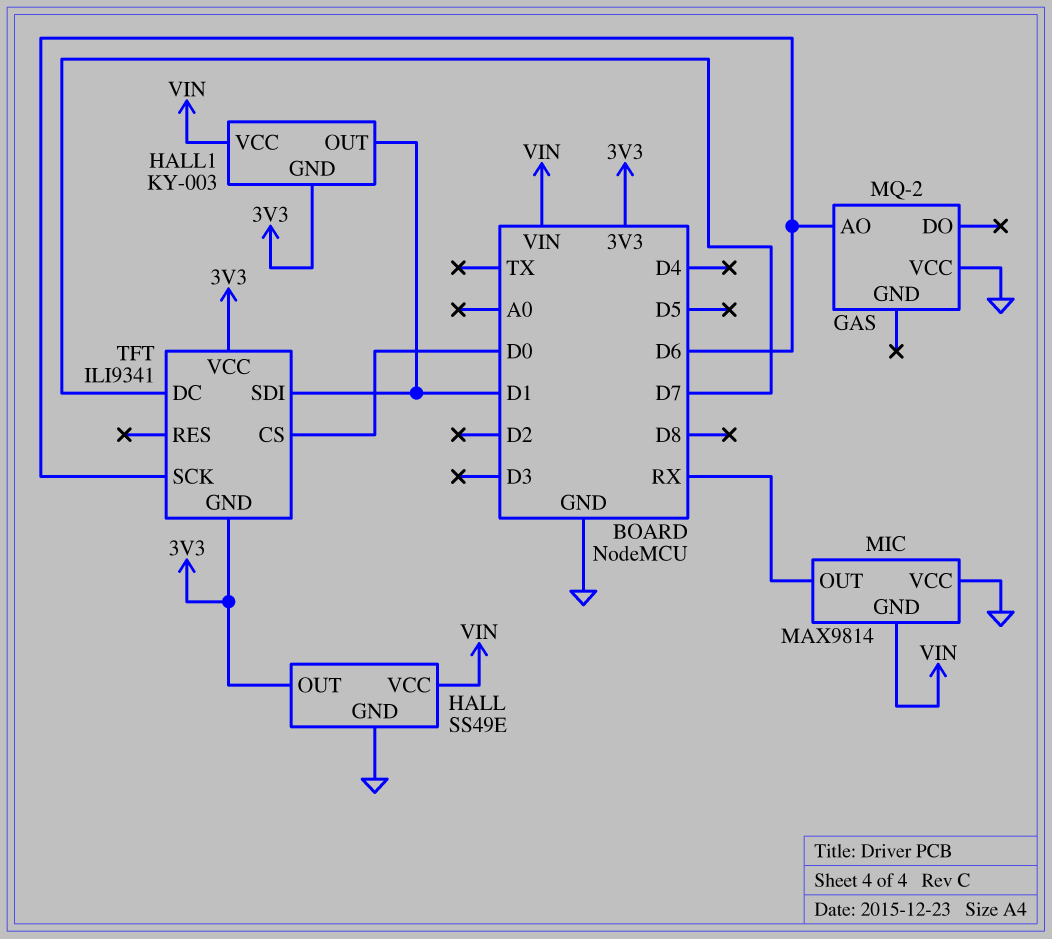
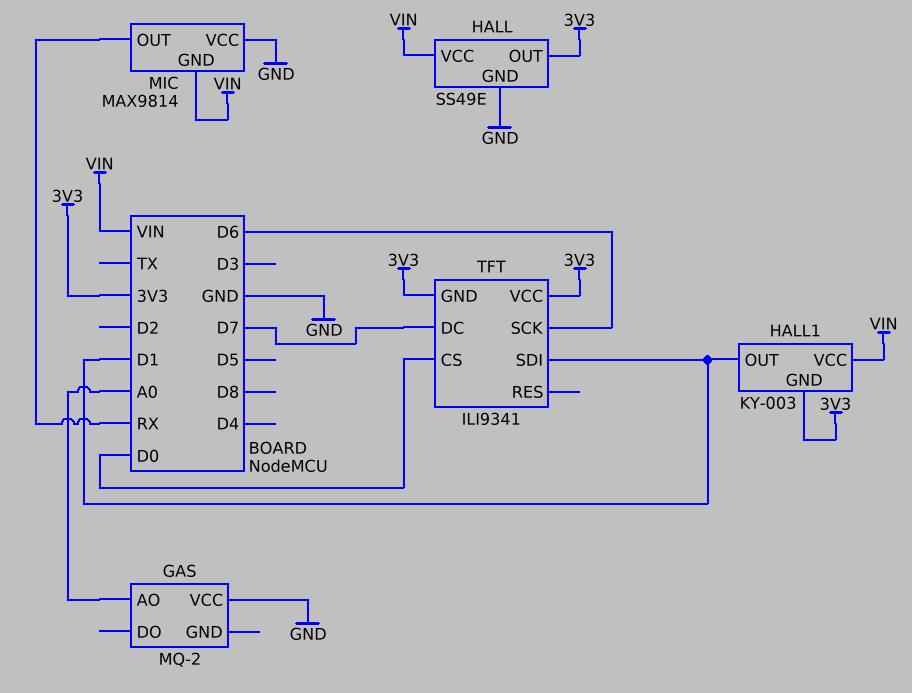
GAS pin AO: D6 -> A0

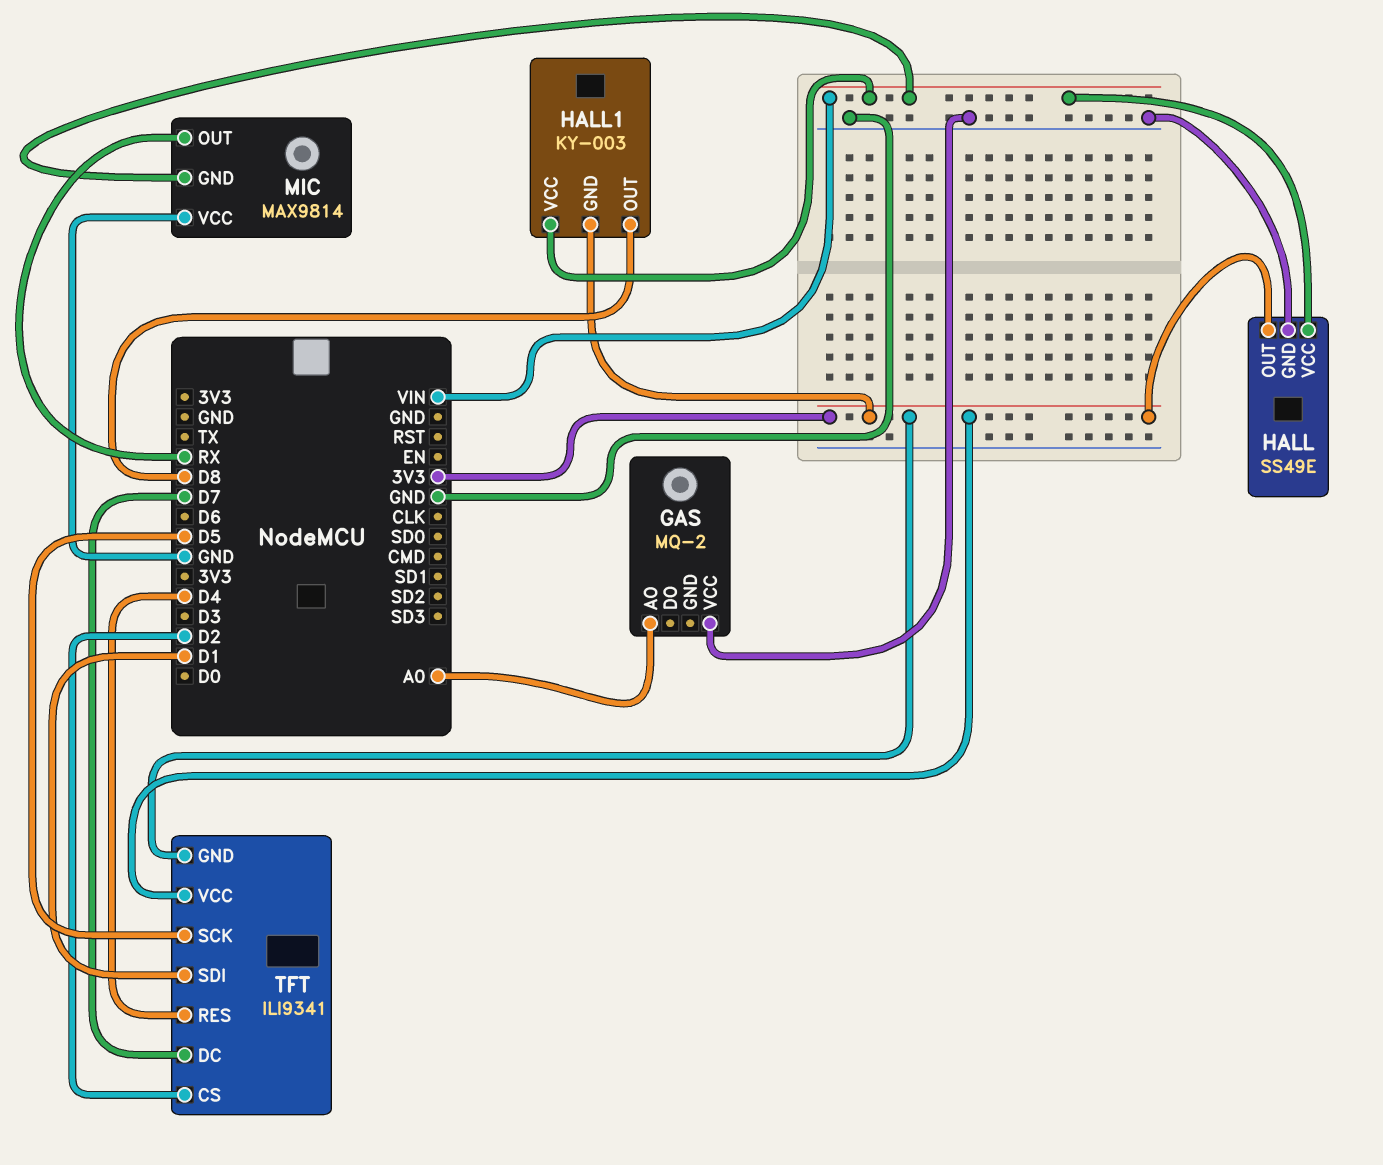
HALL1 pin OUT: D1 -> D8
TFT pin CS: D0 -> D2
TFT pin RES: none -> D4
TFT pin SCK: D6 -> D5

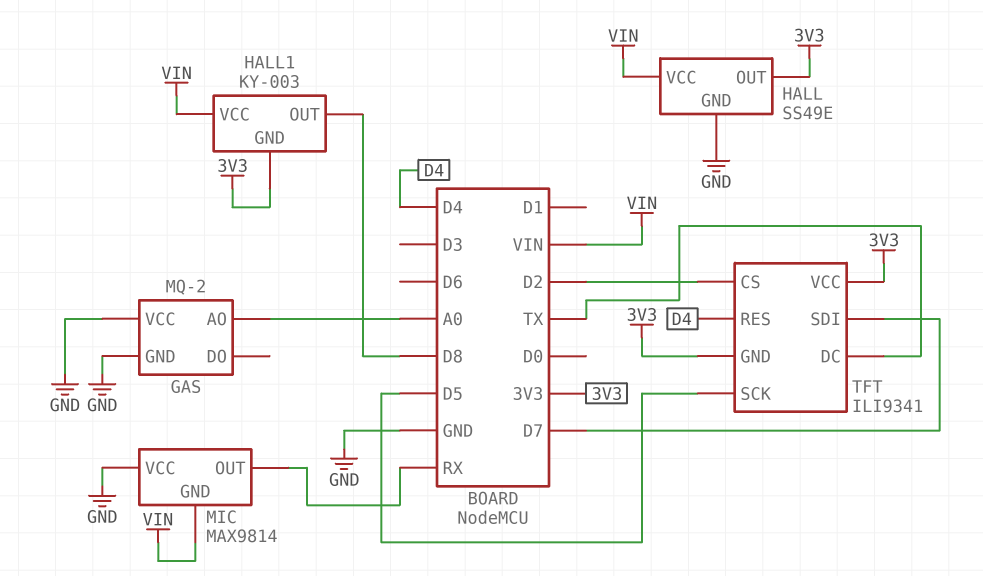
GAS pin GND: none -> GND
TFT pin DC: D7 -> TX
TFT pin SDI: D1 -> D7

